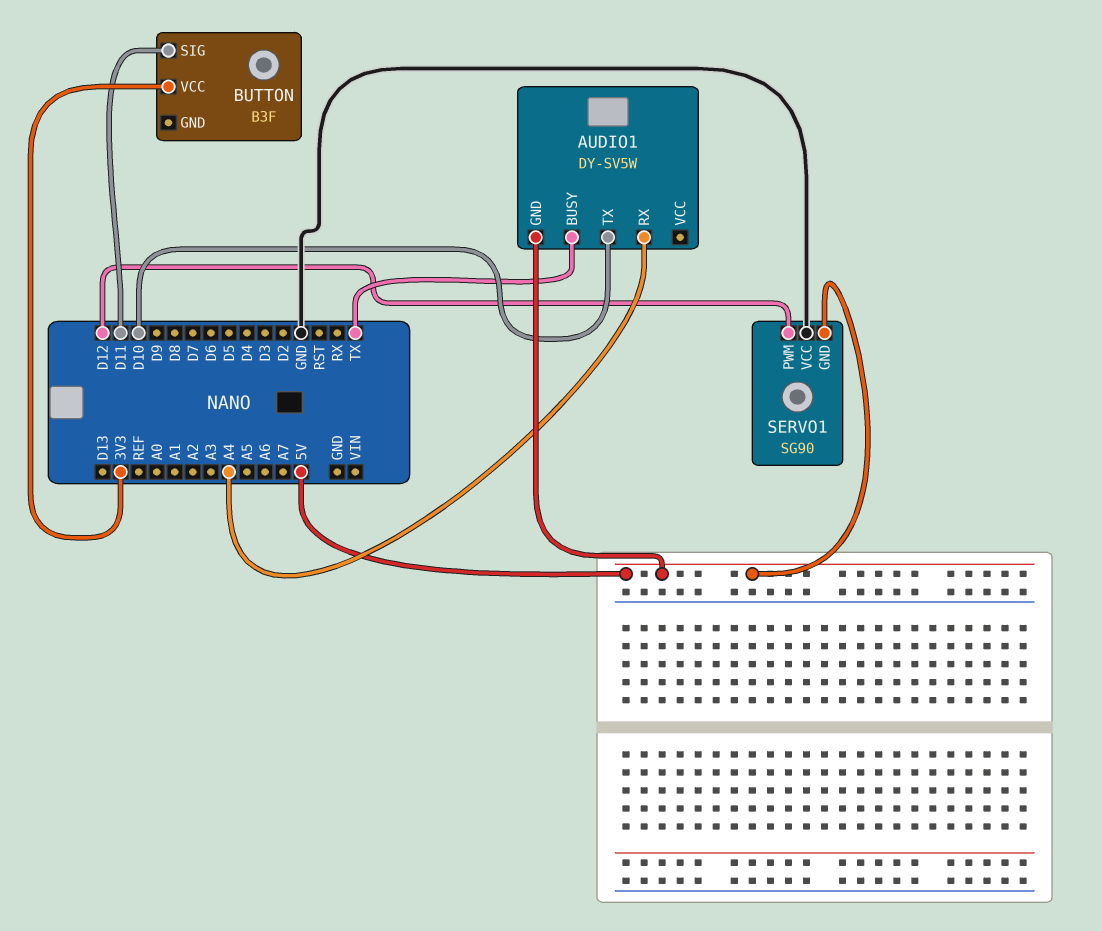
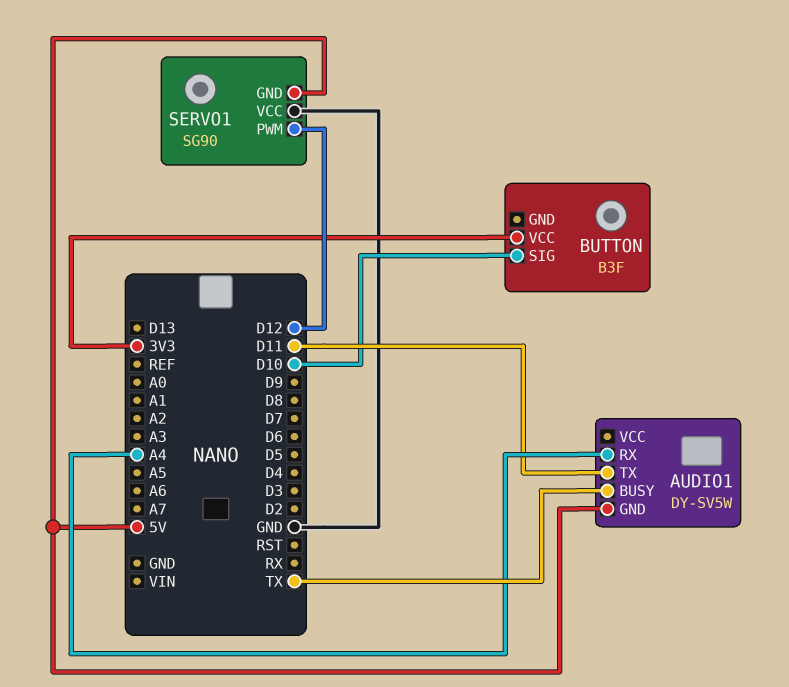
AUDIO1 pin TX: D10 -> D11
BUTTON pin SIG: D11 -> D10

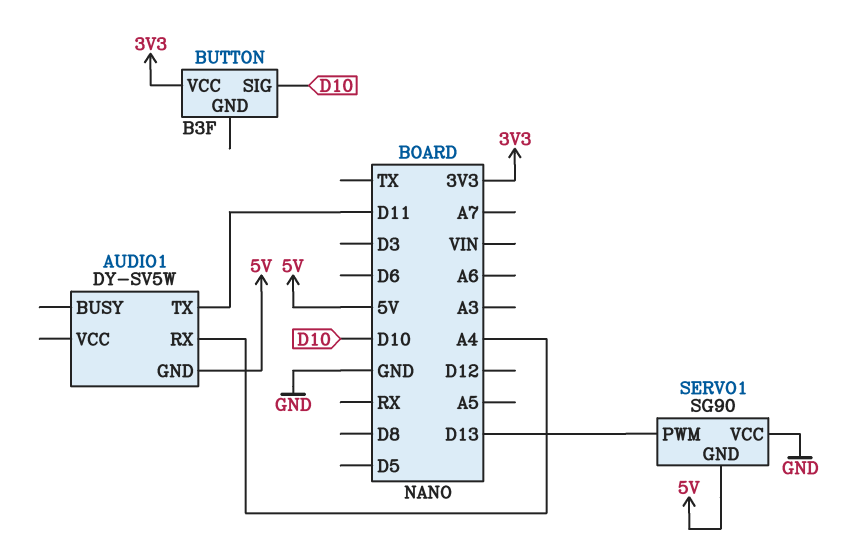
AUDIO1 pin BUSY: TX -> none
SERVO1 pin PWM: D12 -> D13

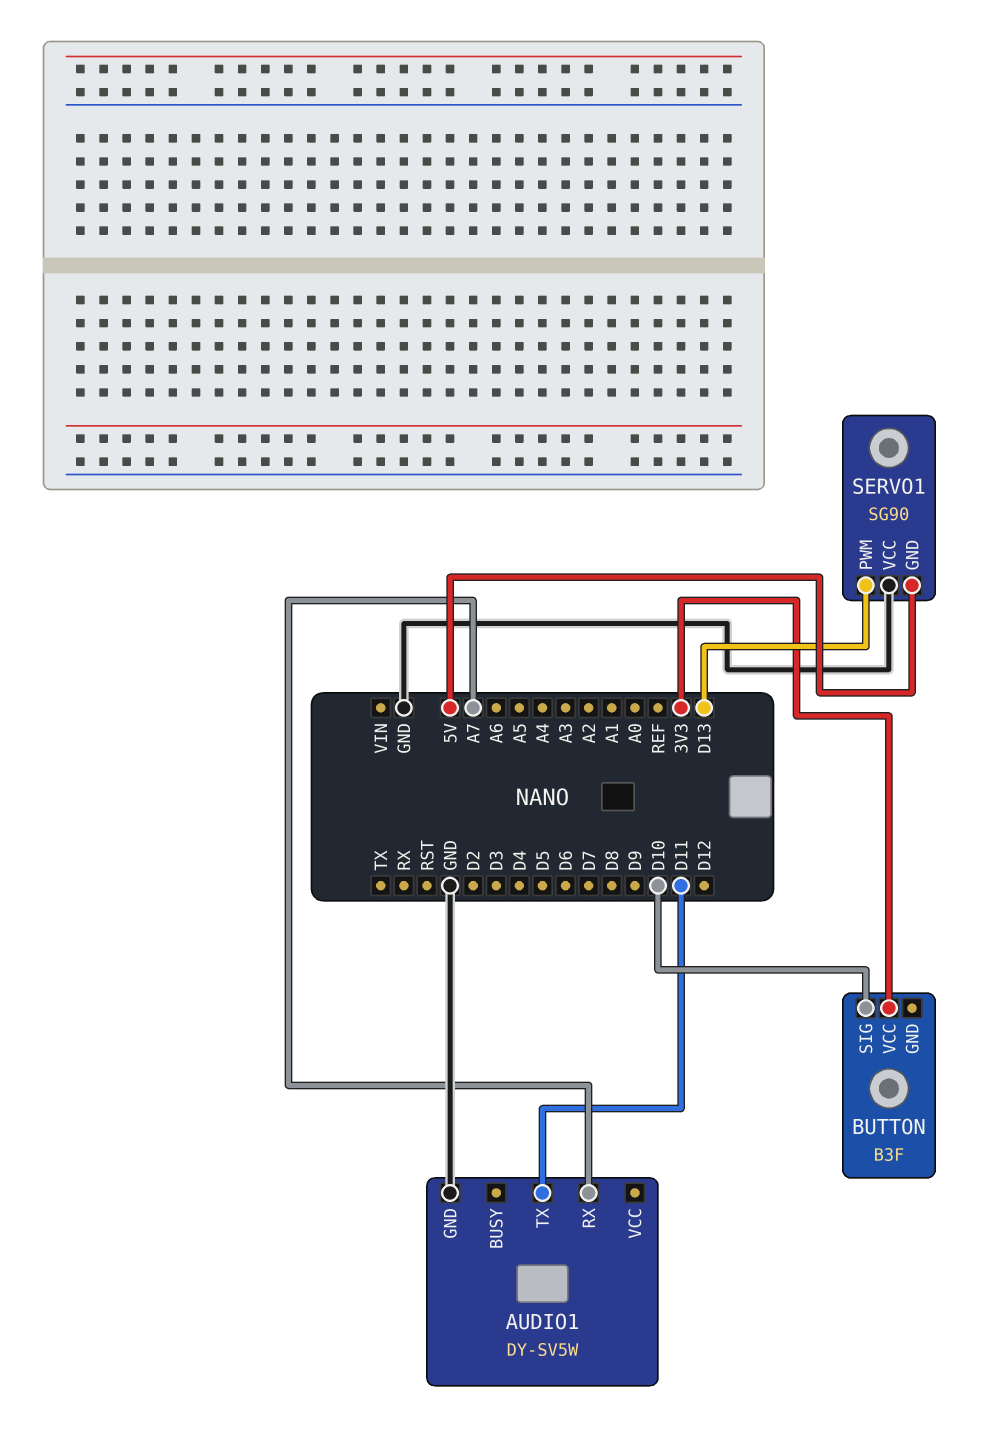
AUDIO1 pin GND: 5V -> GND
AUDIO1 pin RX: A4 -> A7

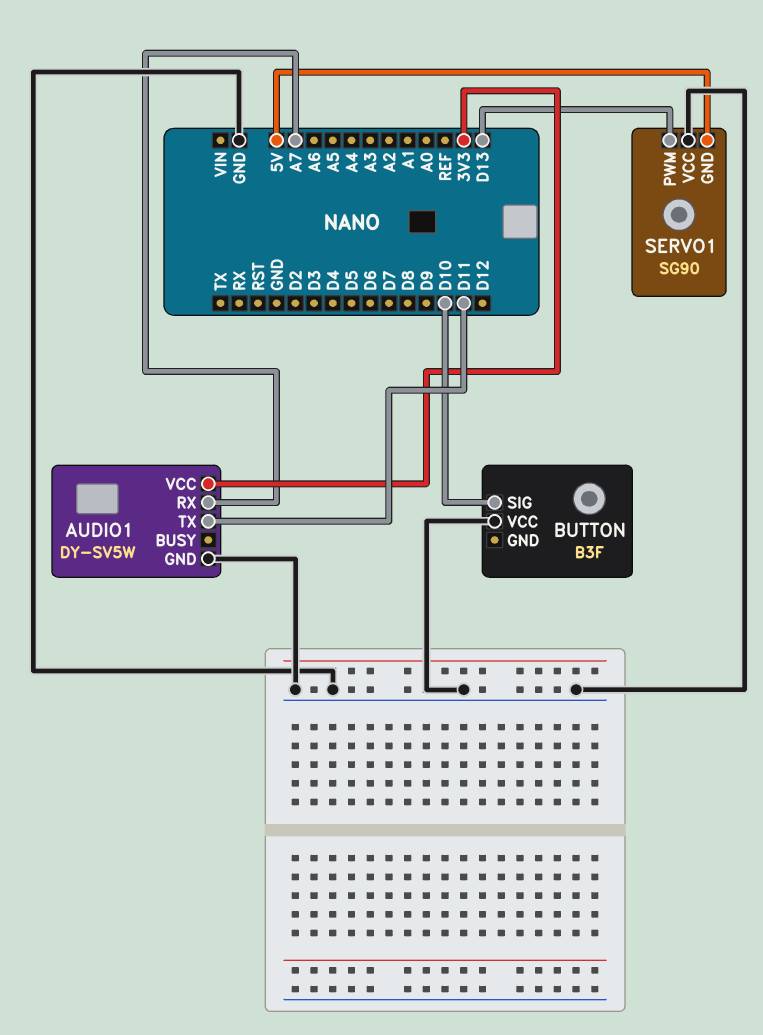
AUDIO1 pin VCC: none -> 3V3
BUTTON pin VCC: 3V3 -> GND

